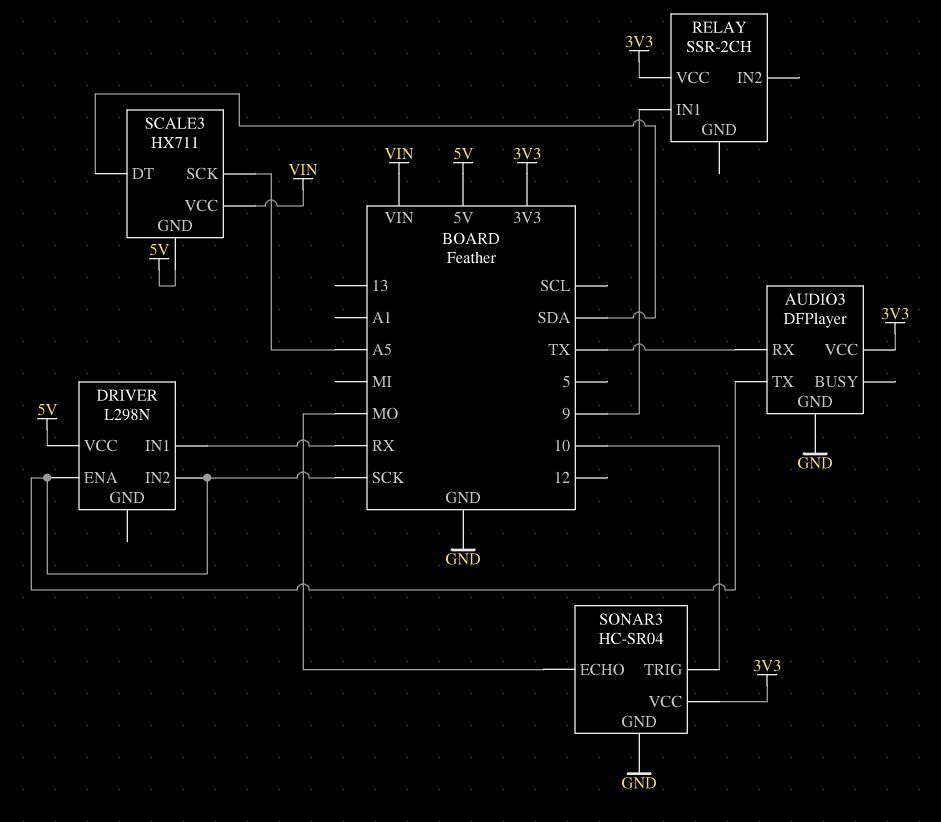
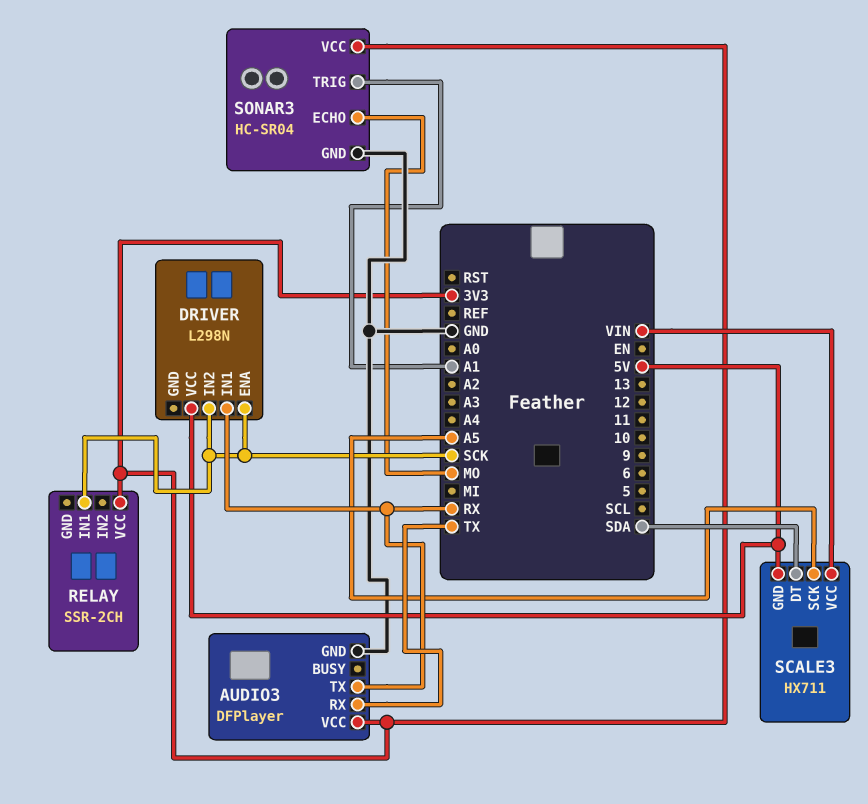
AUDIO3 pin TX: SCK -> RX
RELAY pin IN1: 9 -> SCK
SONAR3 pin TRIG: 10 -> A1

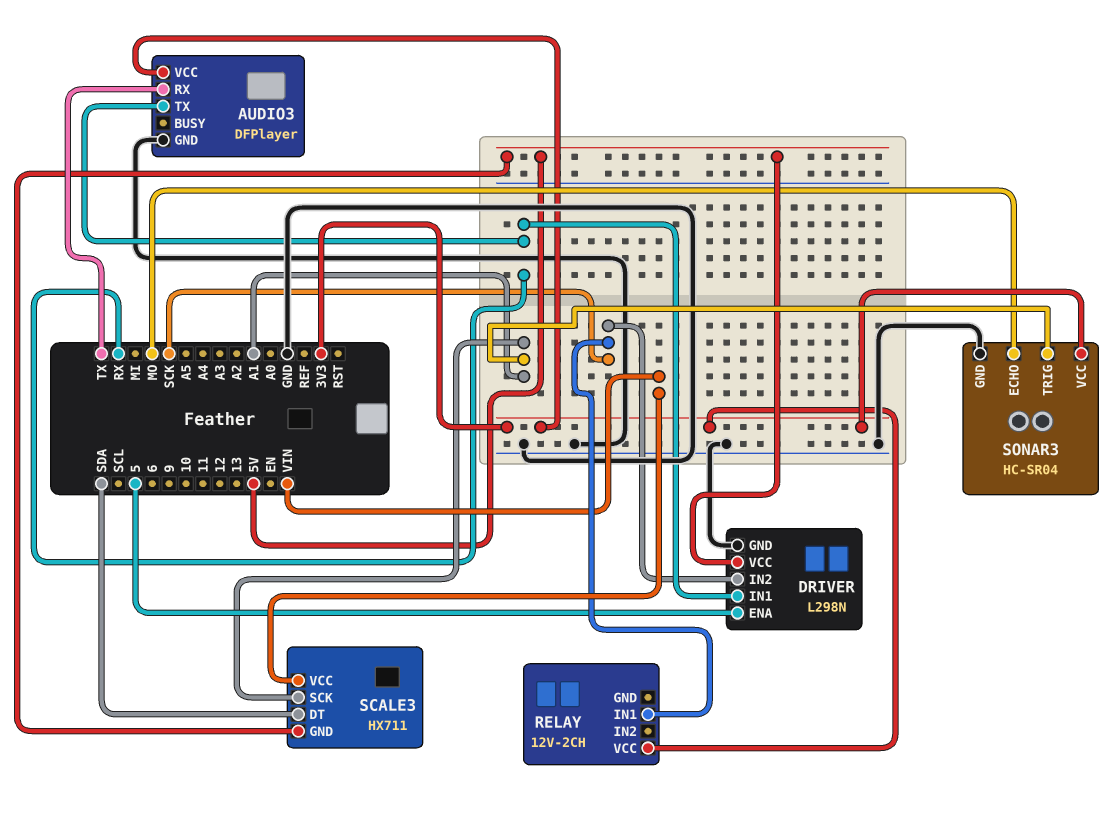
DRIVER pin ENA: SCK -> 5
DRIVER pin GND: none -> GND
RELAY: SSR-2CH -> 12V-2CH
SCALE3 pin SCK: A5 -> A1

